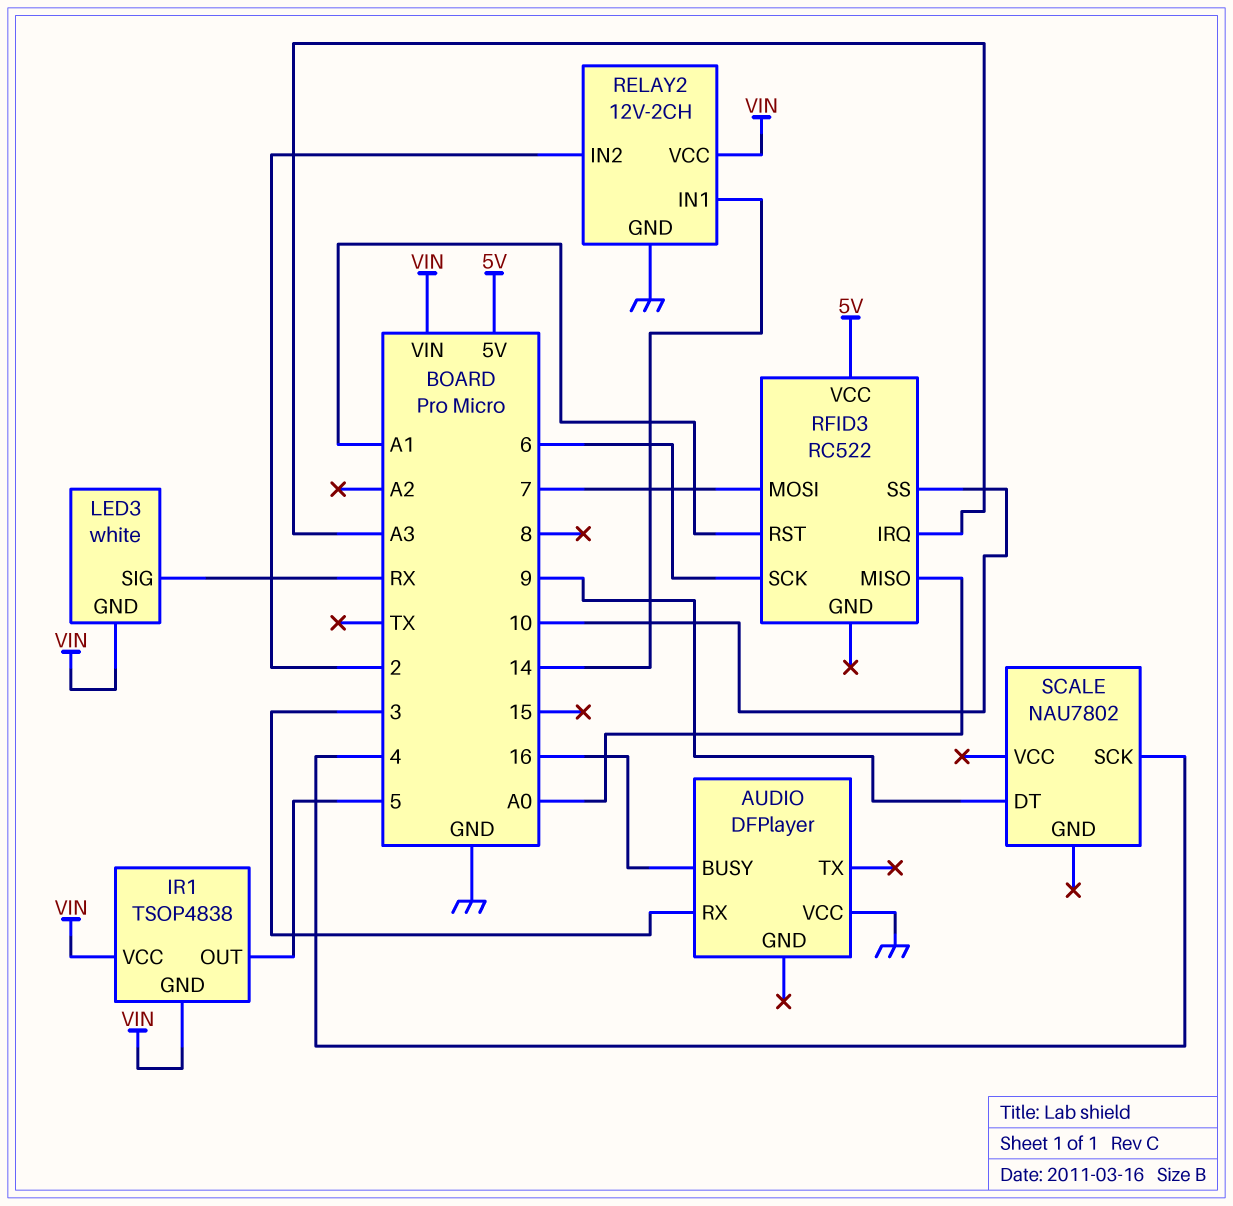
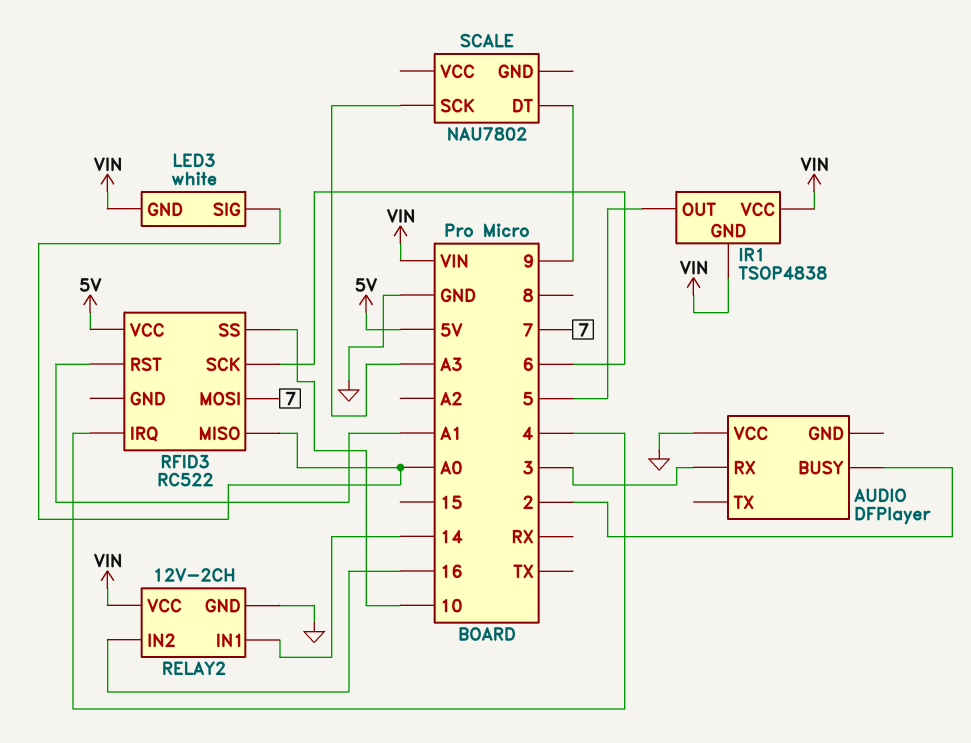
AUDIO pin BUSY: 16 -> 2
LED3 pin SIG: RX -> A0
RELAY2 pin IN2: 2 -> 16
RFID3 pin IRQ: A3 -> 4
SCALE pin SCK: 4 -> A3

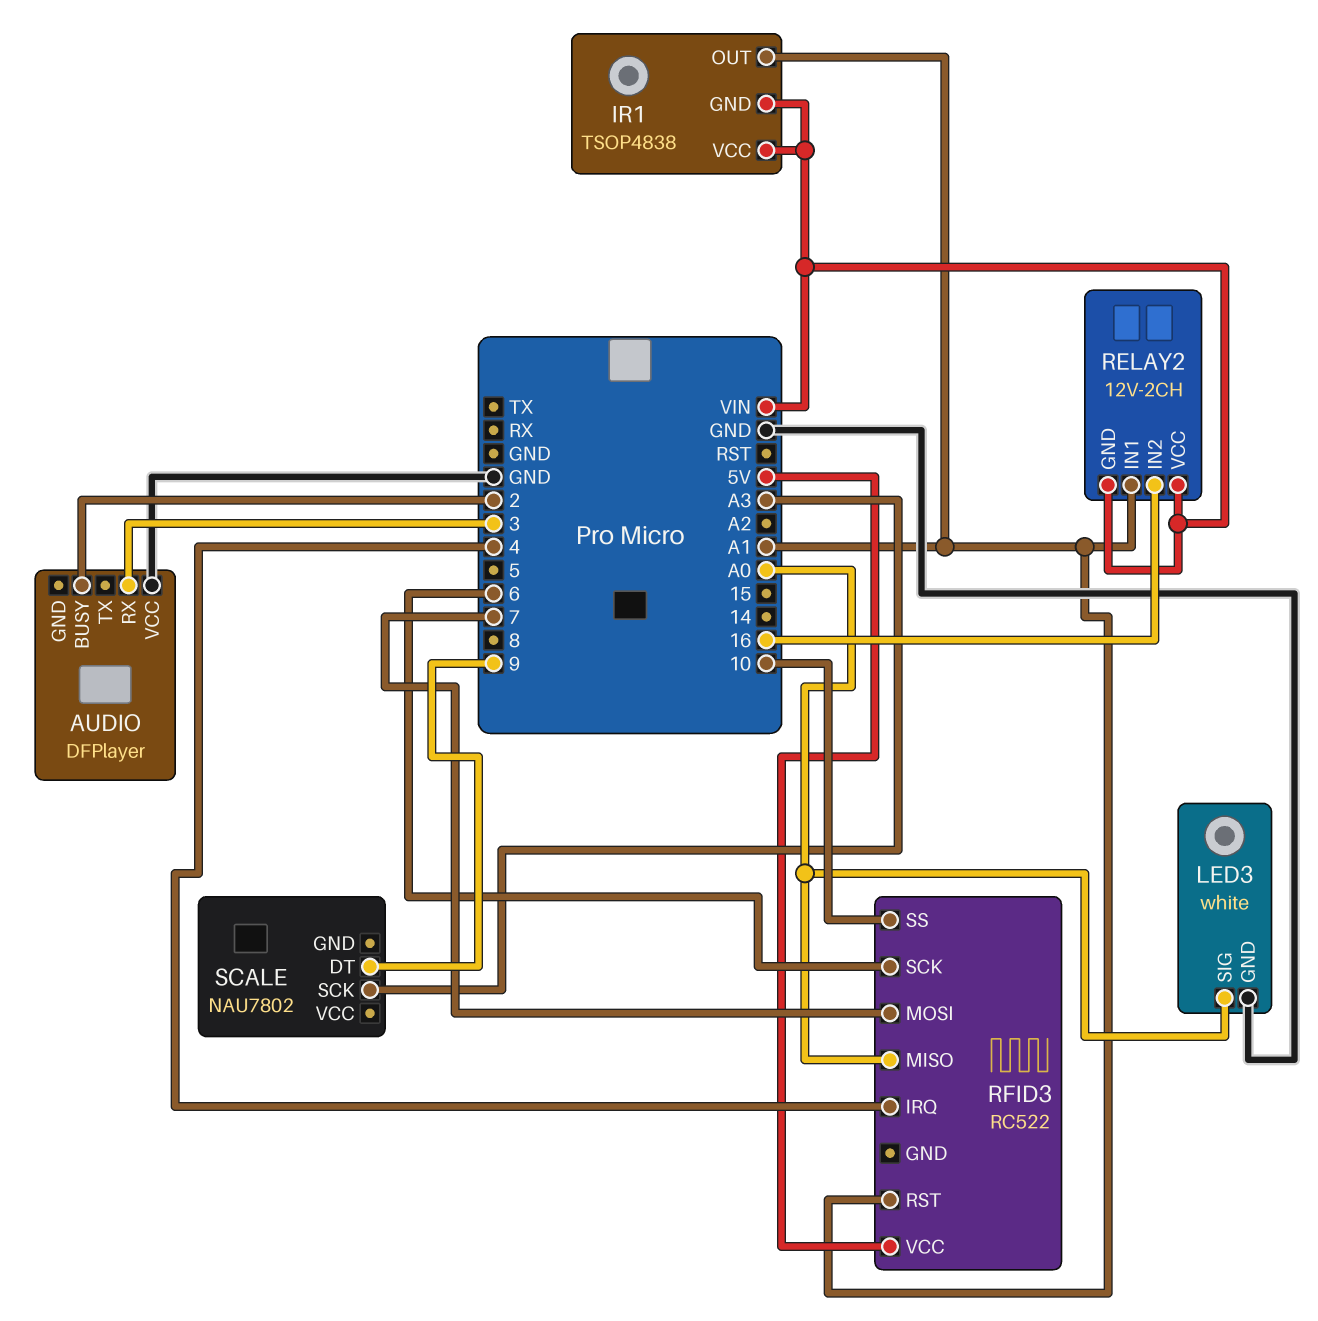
IR1 pin OUT: 5 -> A1
LED3 pin GND: VIN -> GND
RELAY2 pin GND: GND -> VIN
RELAY2 pin IN1: 14 -> A1

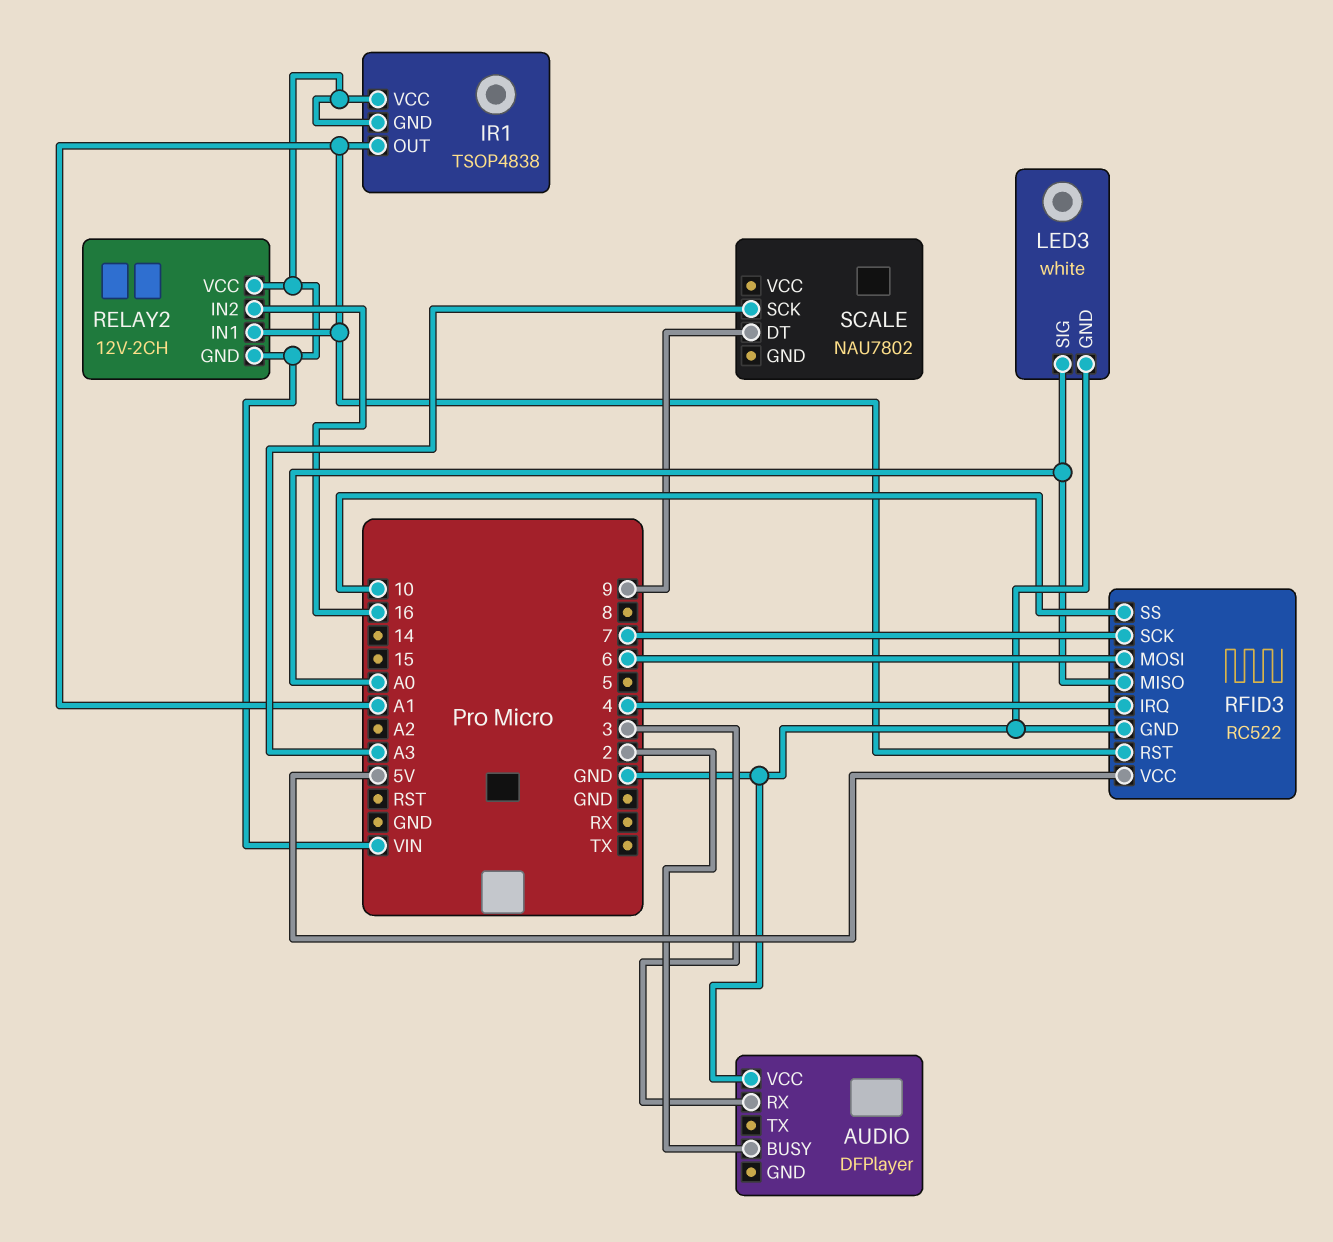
RFID3 pin GND: none -> GND
RFID3 pin MOSI: 7 -> 6
RFID3 pin SCK: 6 -> 7

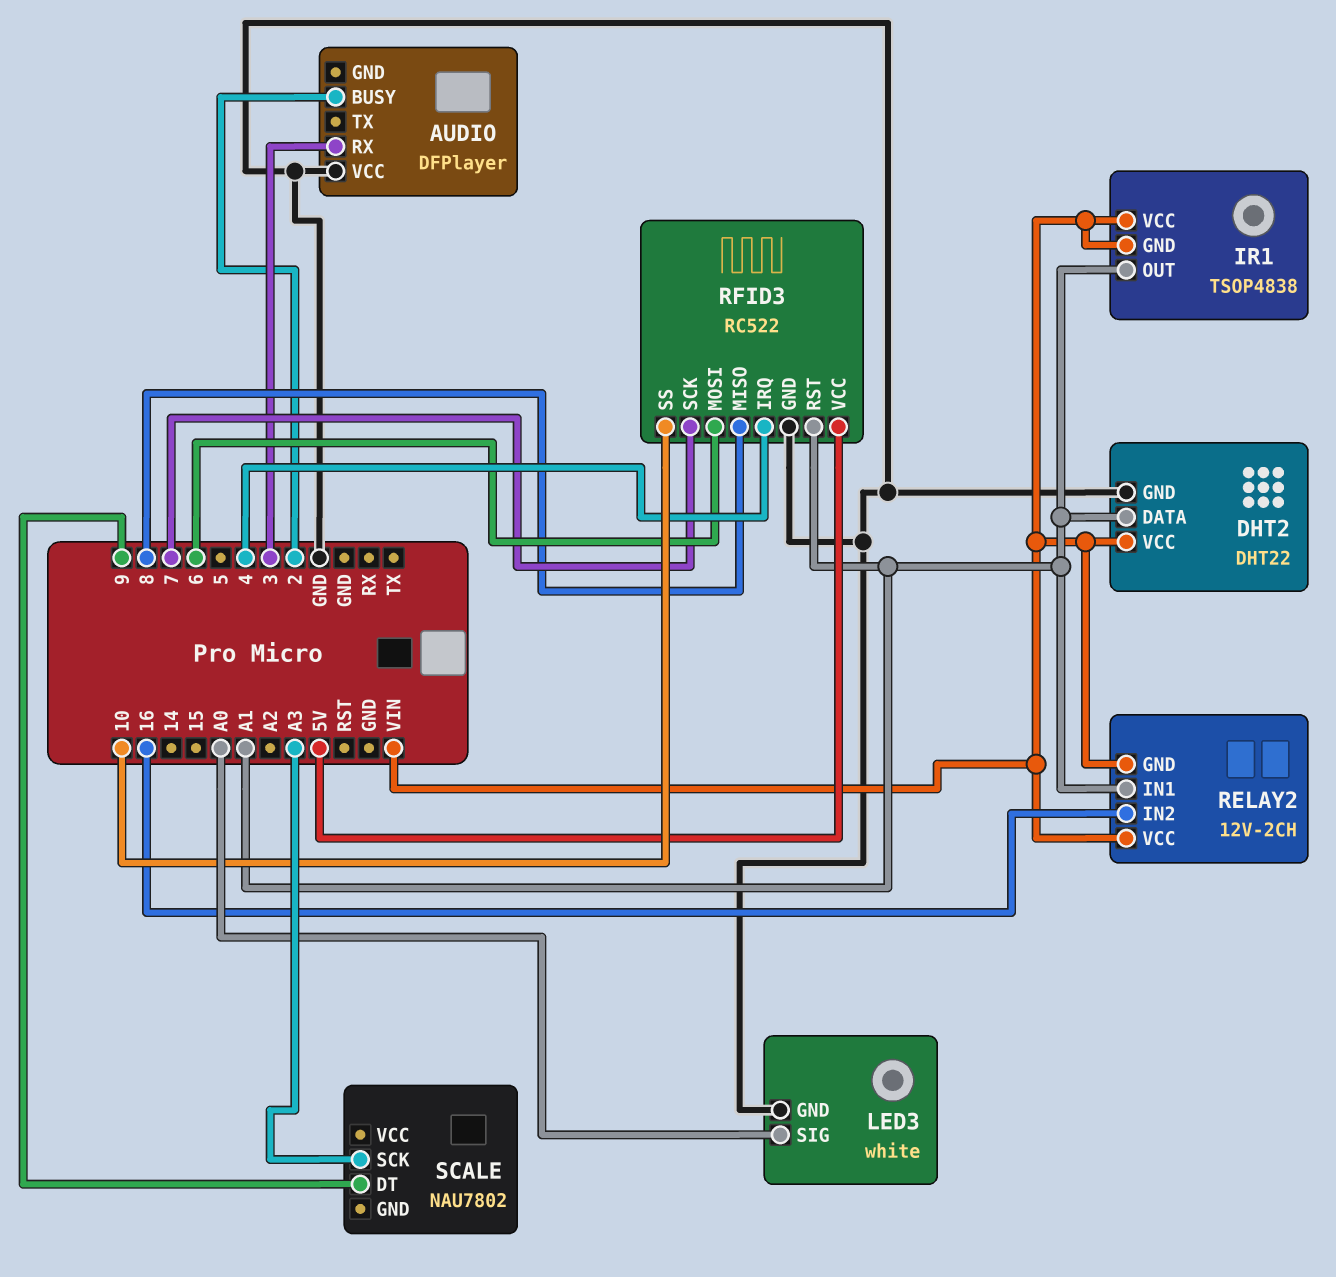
DHT2: none -> DHT22
DHT2 pin DATA: none -> A1
DHT2 pin GND: none -> GND
DHT2 pin VCC: none -> VIN
RFID3 pin MISO: A0 -> 8

